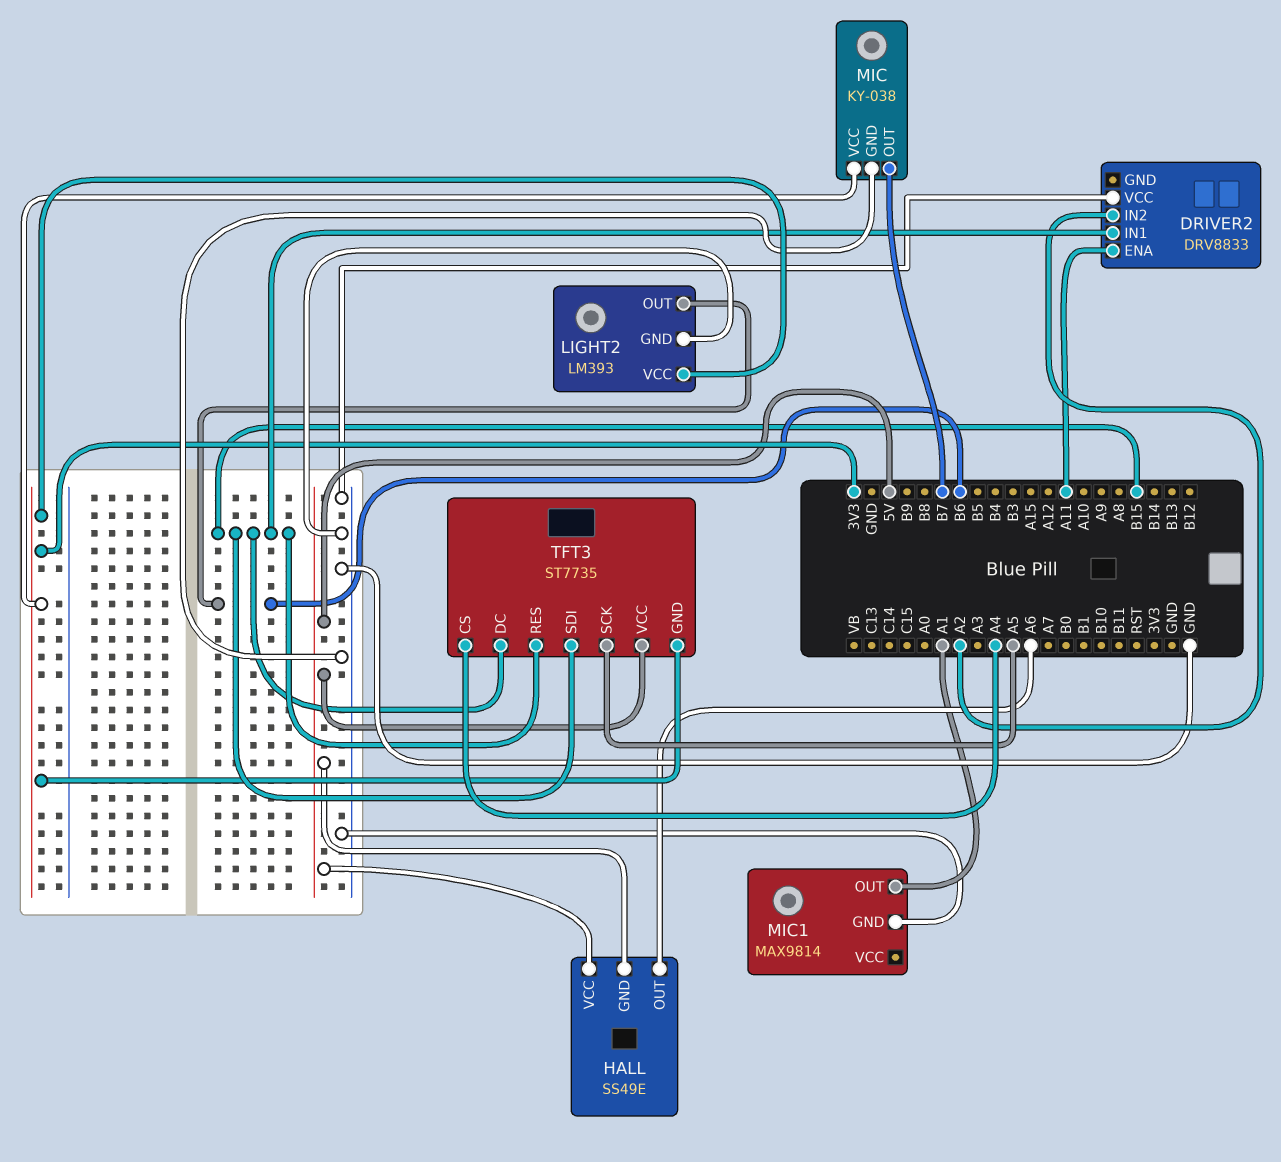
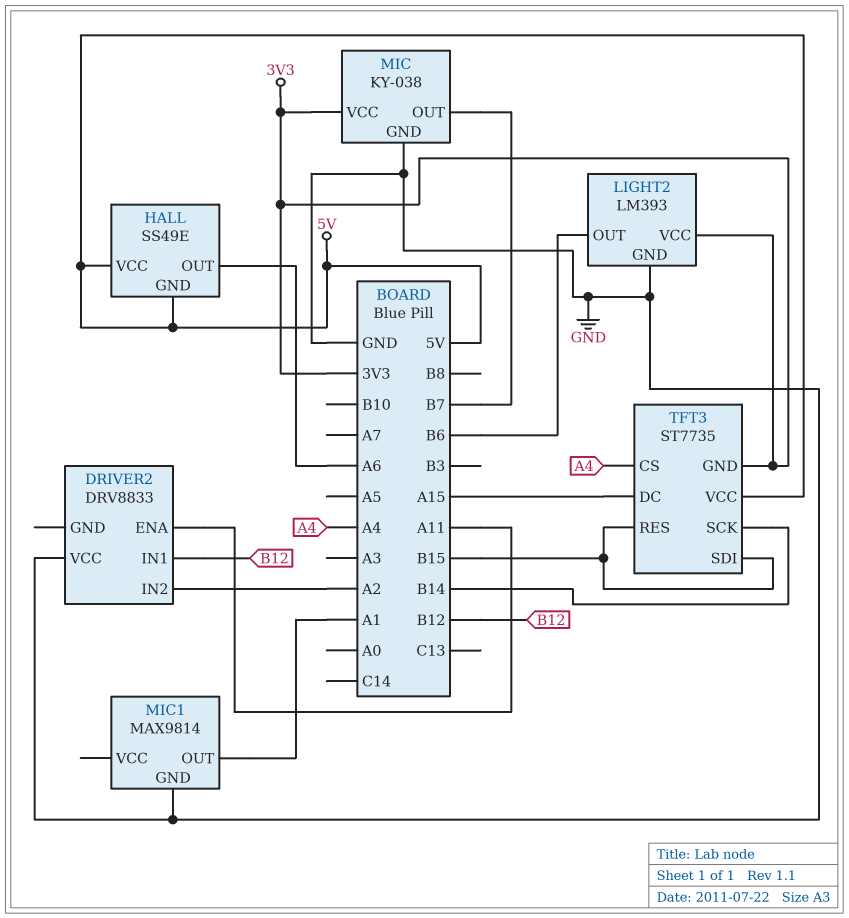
DRIVER2 pin IN1: B15 -> B12
TFT3 pin DC: B15 -> A15
TFT3 pin SCK: A5 -> B14

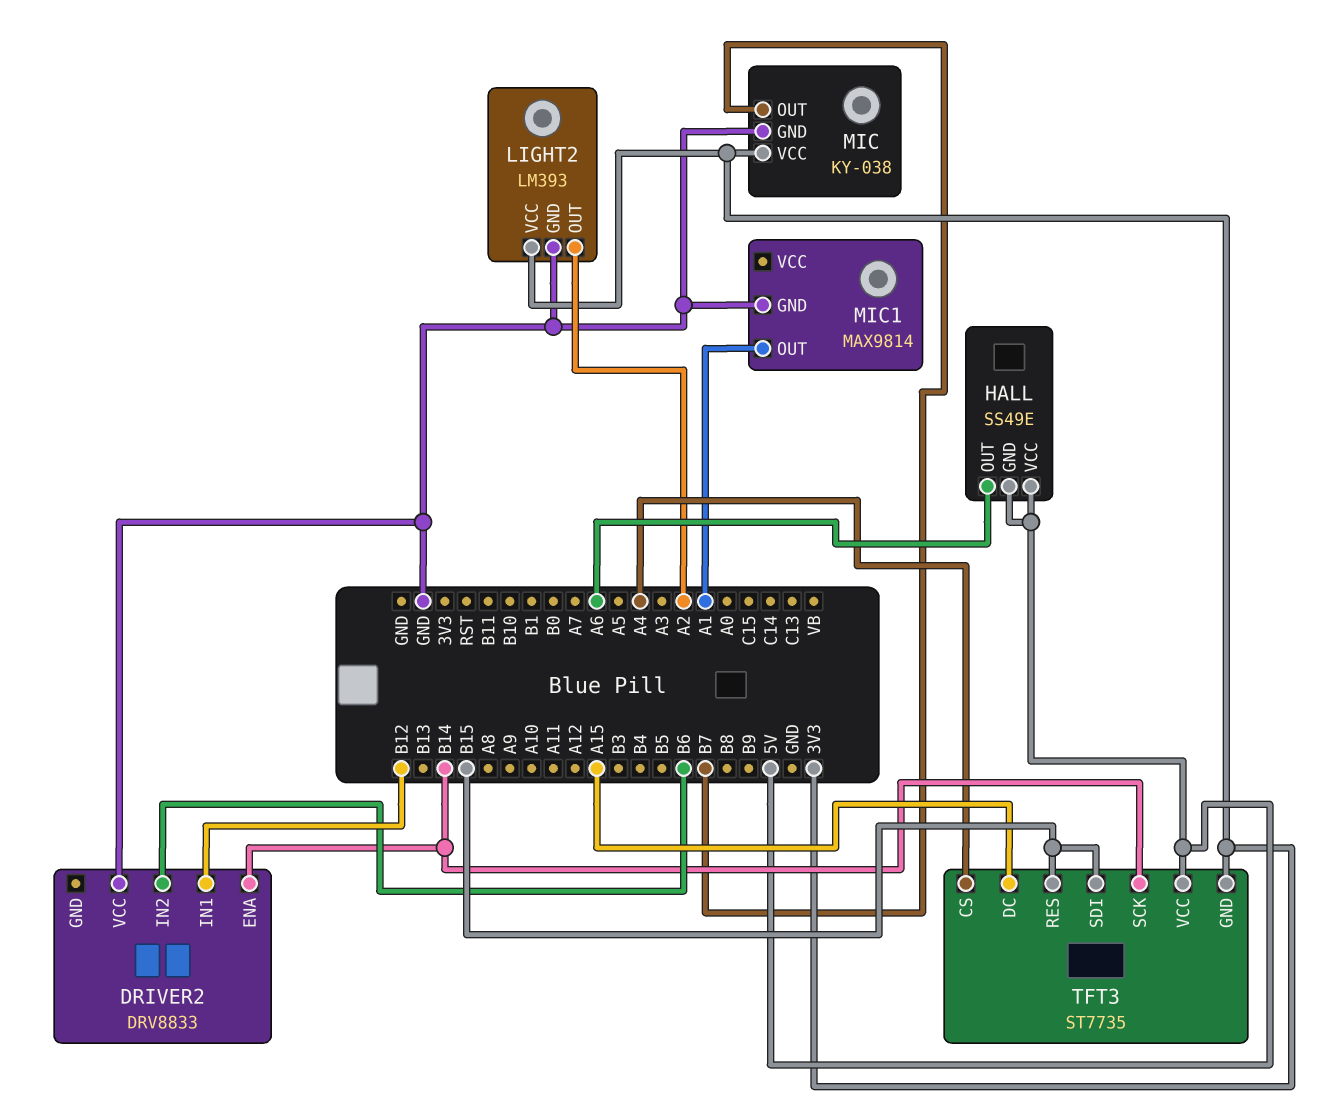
DRIVER2 pin ENA: A11 -> B14
DRIVER2 pin IN2: A2 -> B6
LIGHT2 pin OUT: B6 -> A2

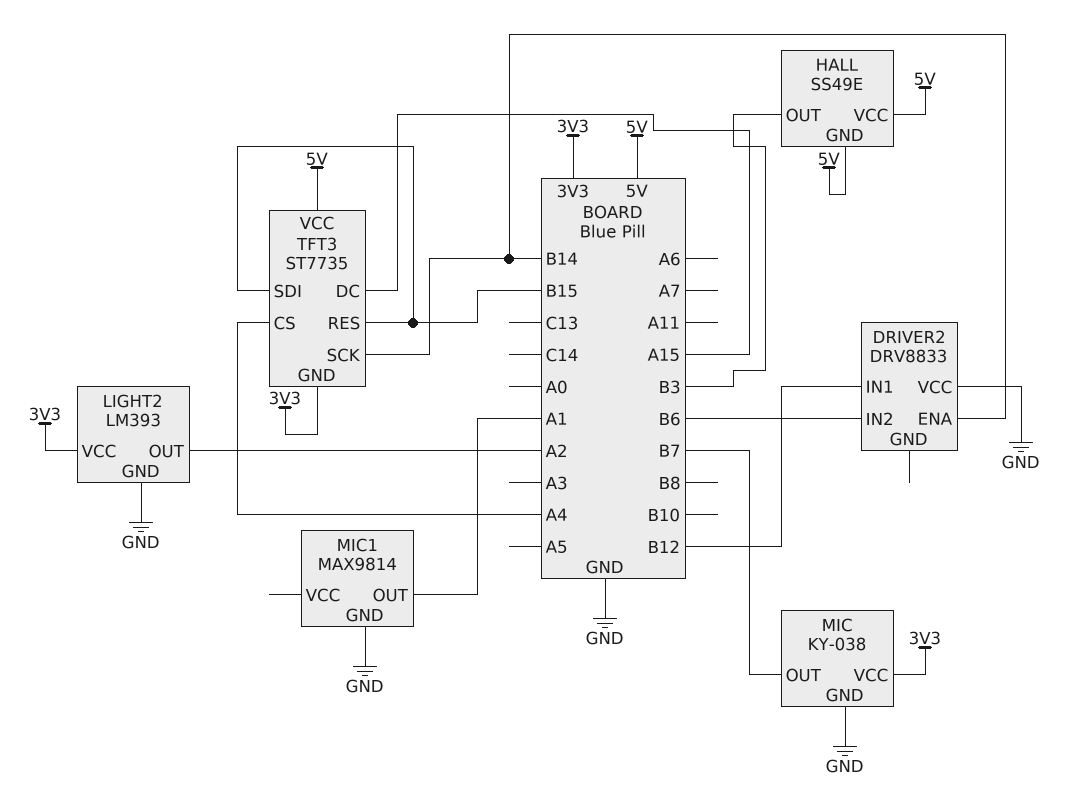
HALL pin OUT: A6 -> B3

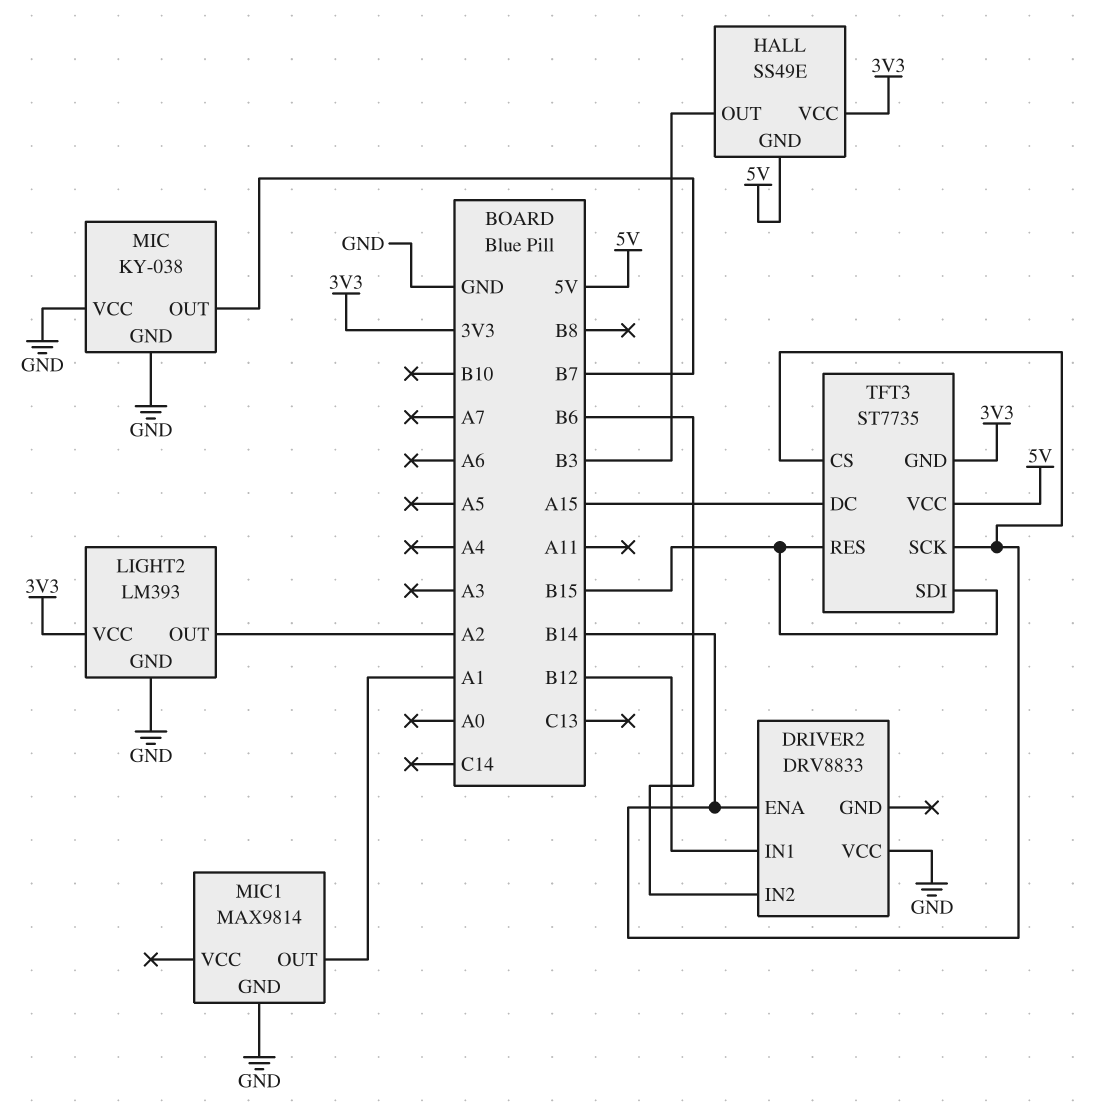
HALL pin VCC: 5V -> 3V3
MIC pin VCC: 3V3 -> GND
TFT3 pin CS: A4 -> B14

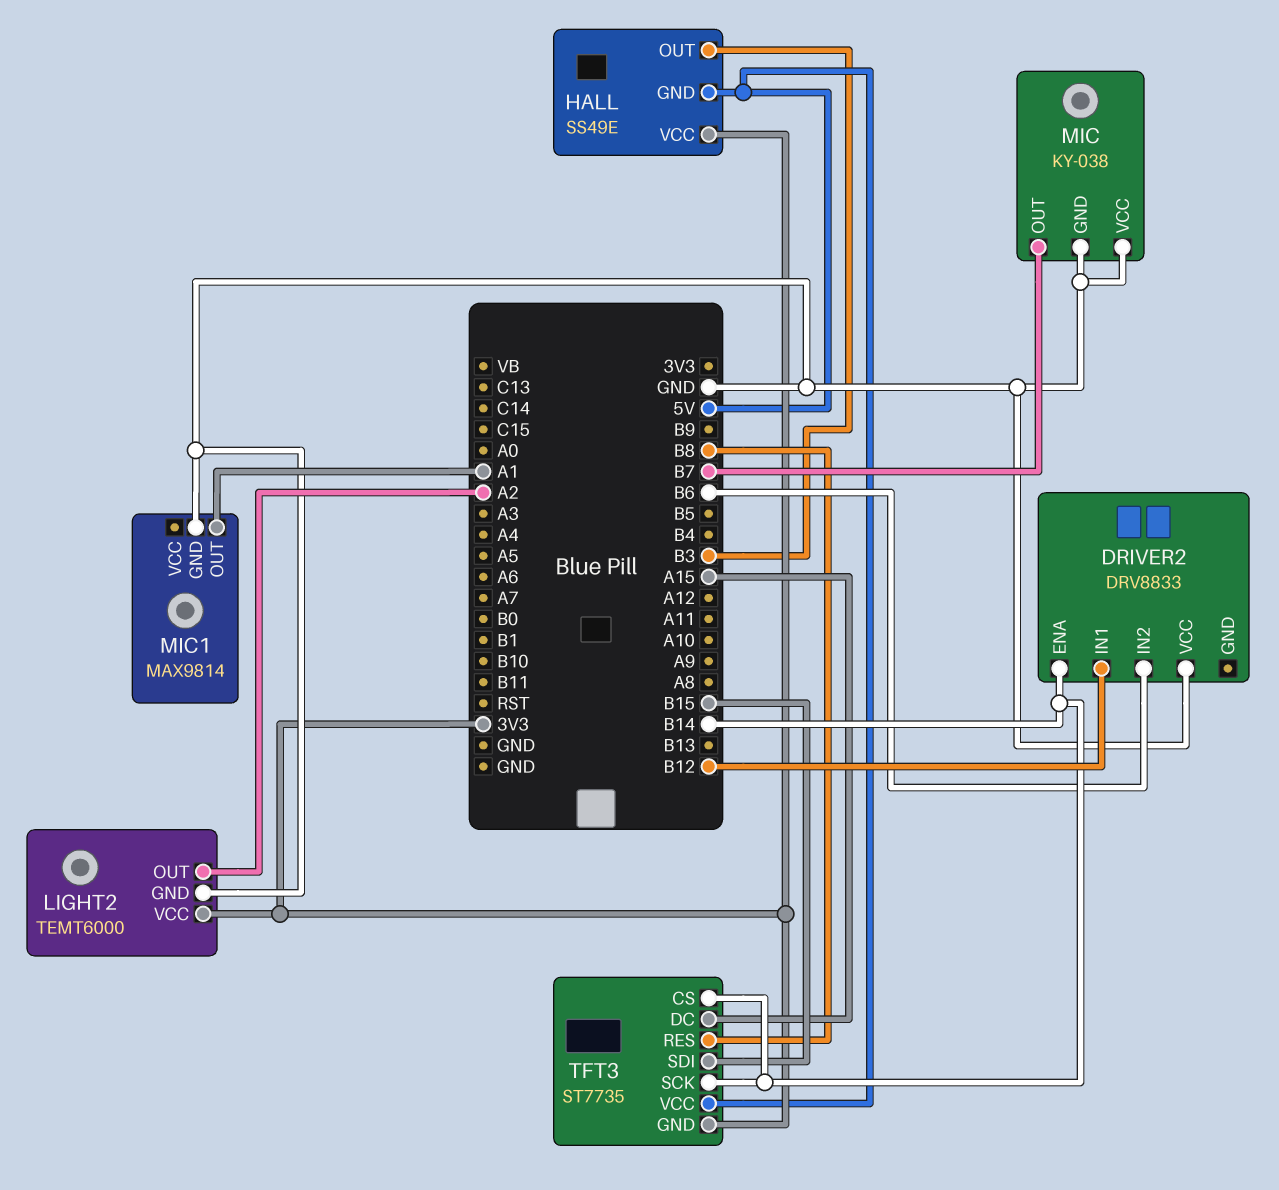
LIGHT2: LM393 -> TEMT6000
TFT3 pin RES: B15 -> B8

